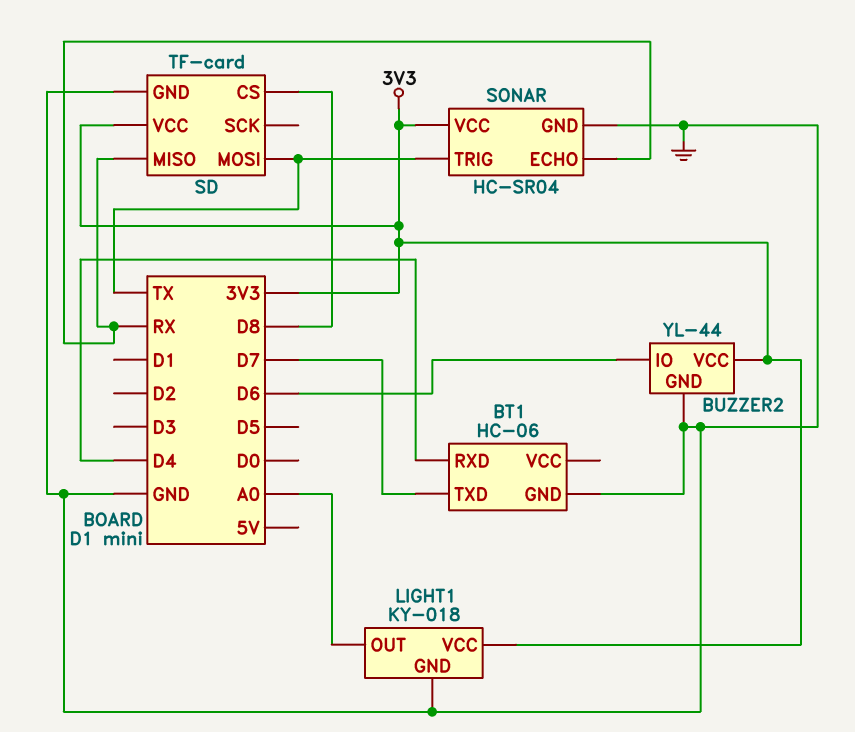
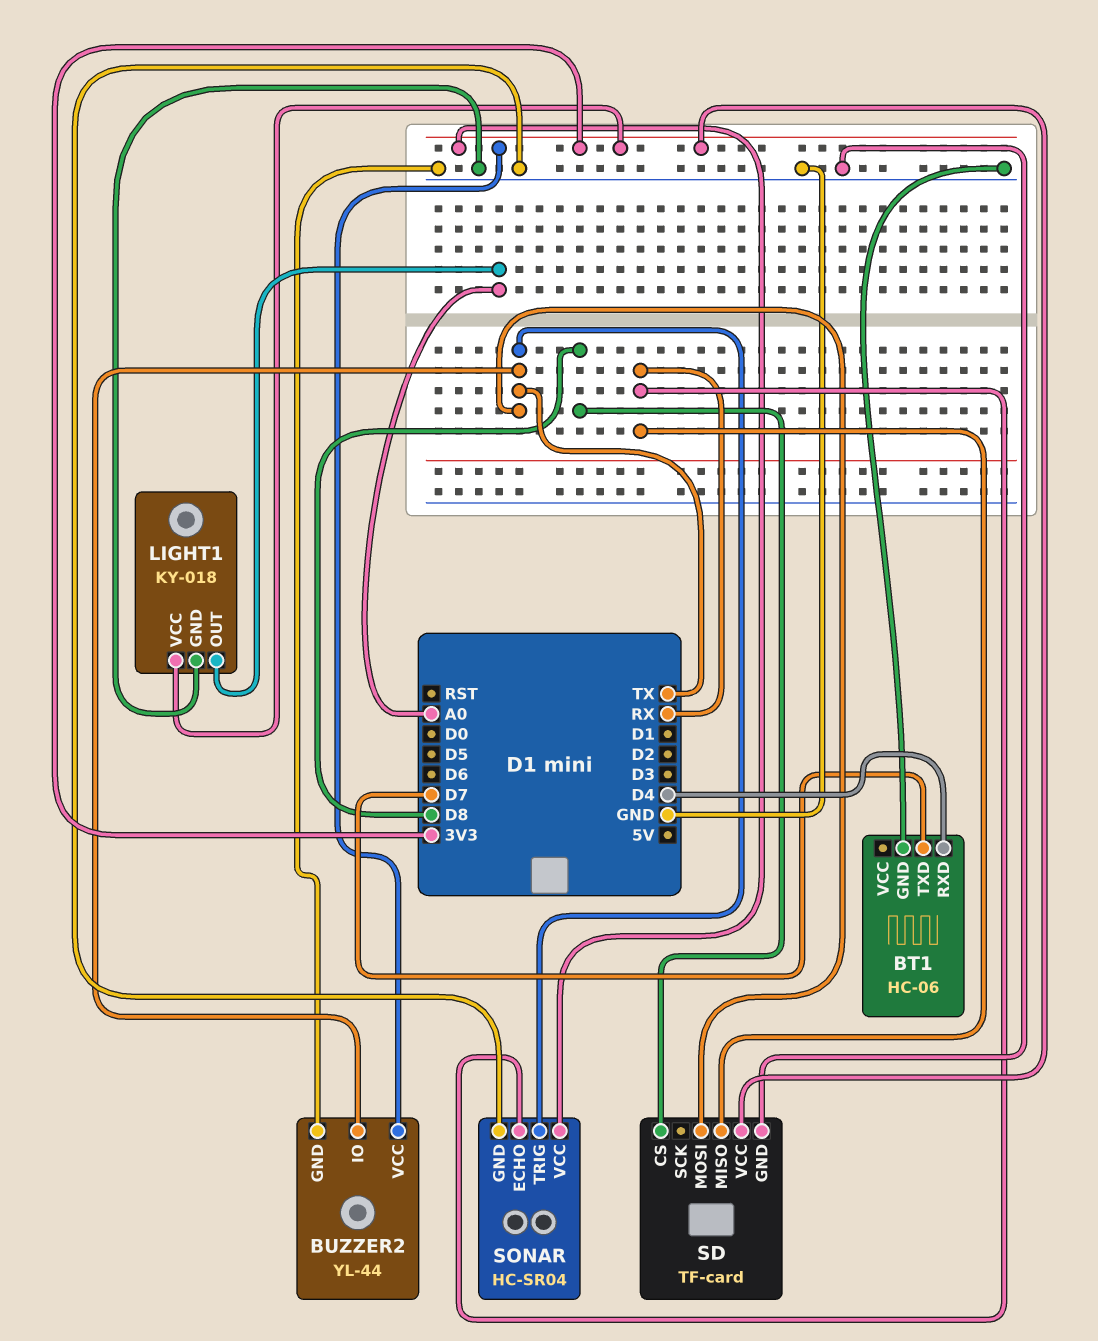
BUZZER2 pin IO: D6 -> TX

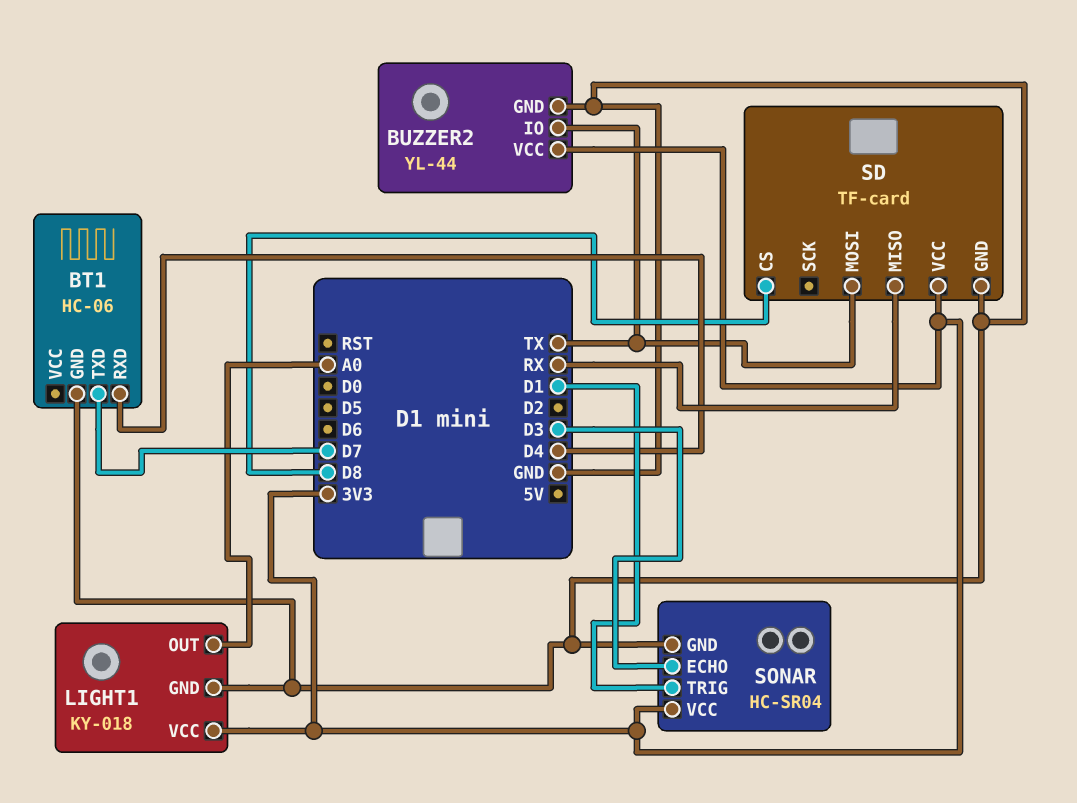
SONAR pin ECHO: RX -> D3
SONAR pin TRIG: TX -> D1

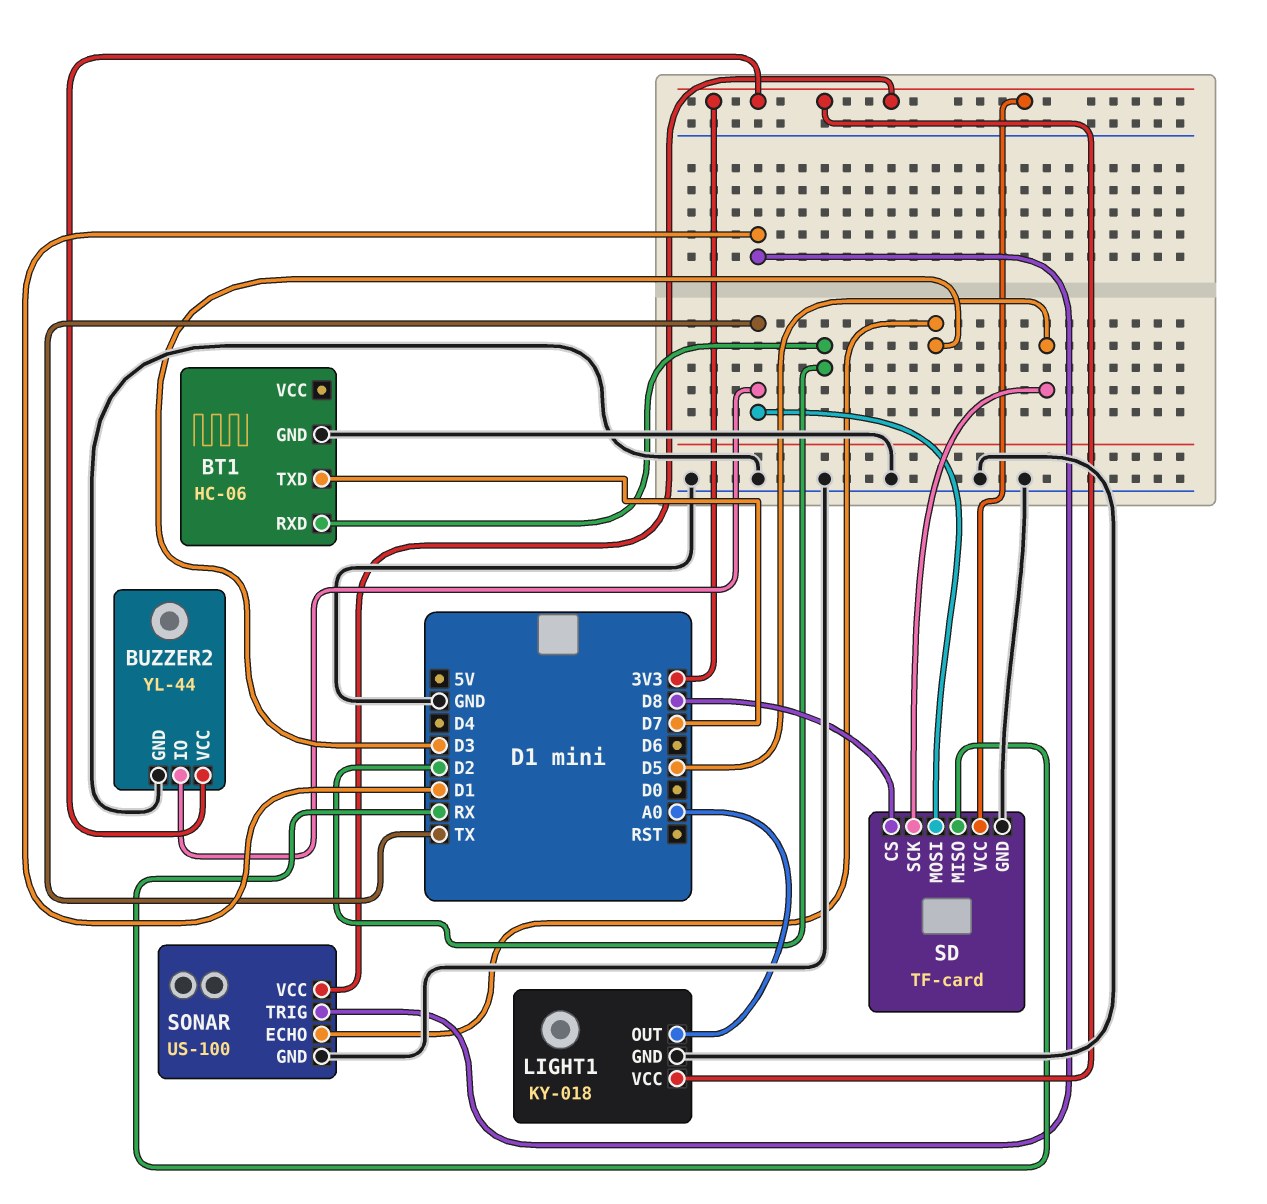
BT1 pin RXD: D4 -> D2
SD pin SCK: none -> D5
SONAR: HC-SR04 -> US-100

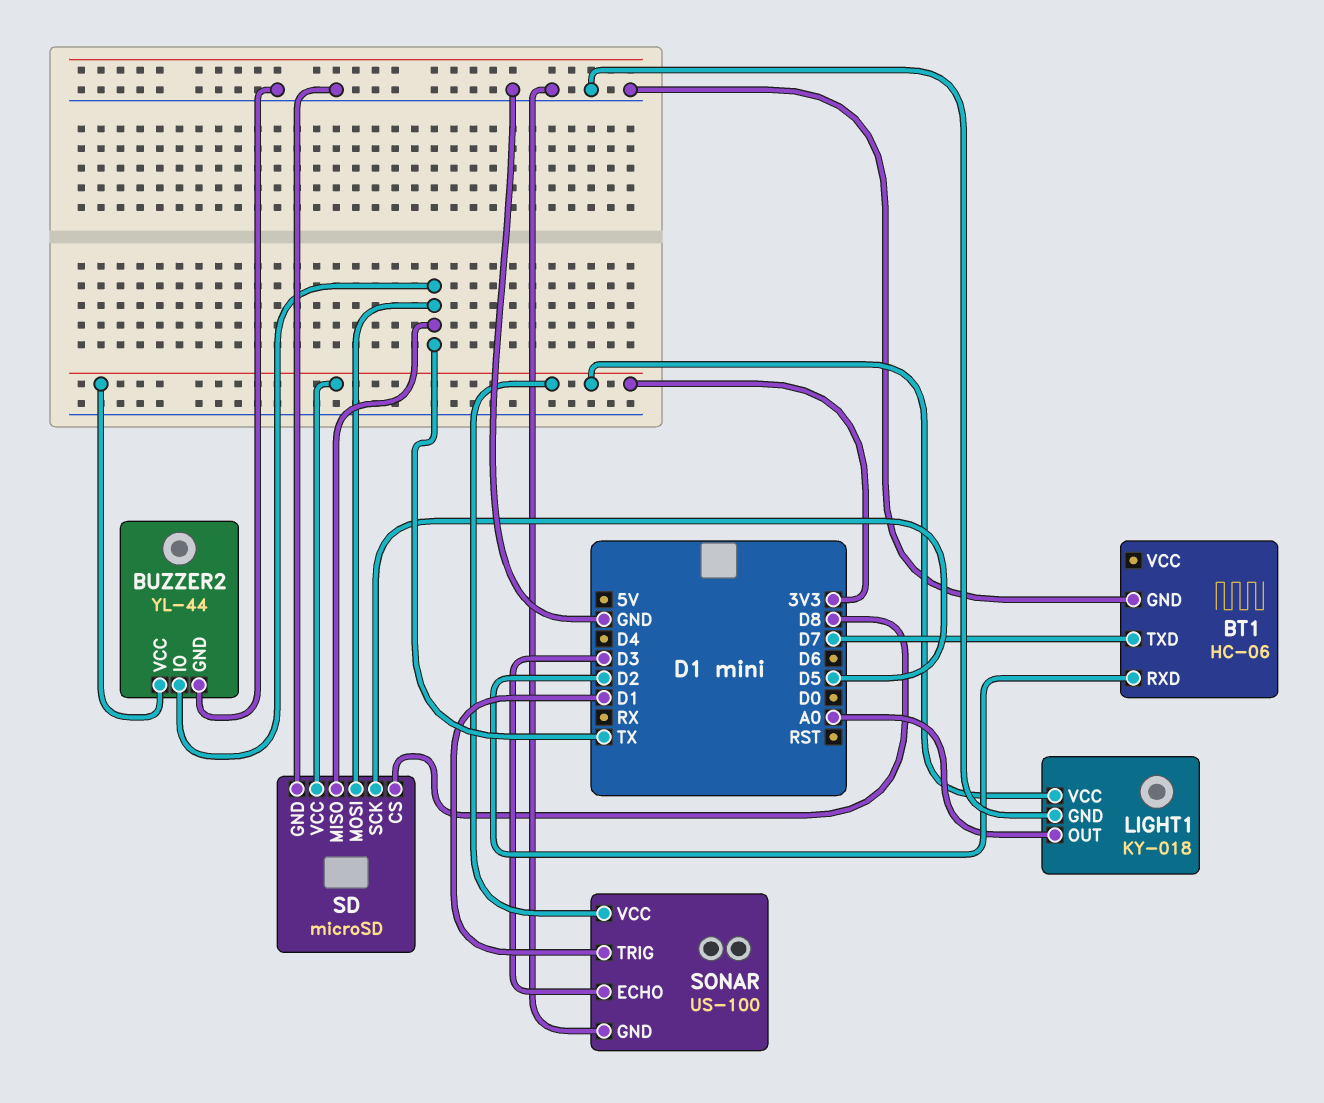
SD: TF-card -> microSD
SD pin MISO: RX -> TX

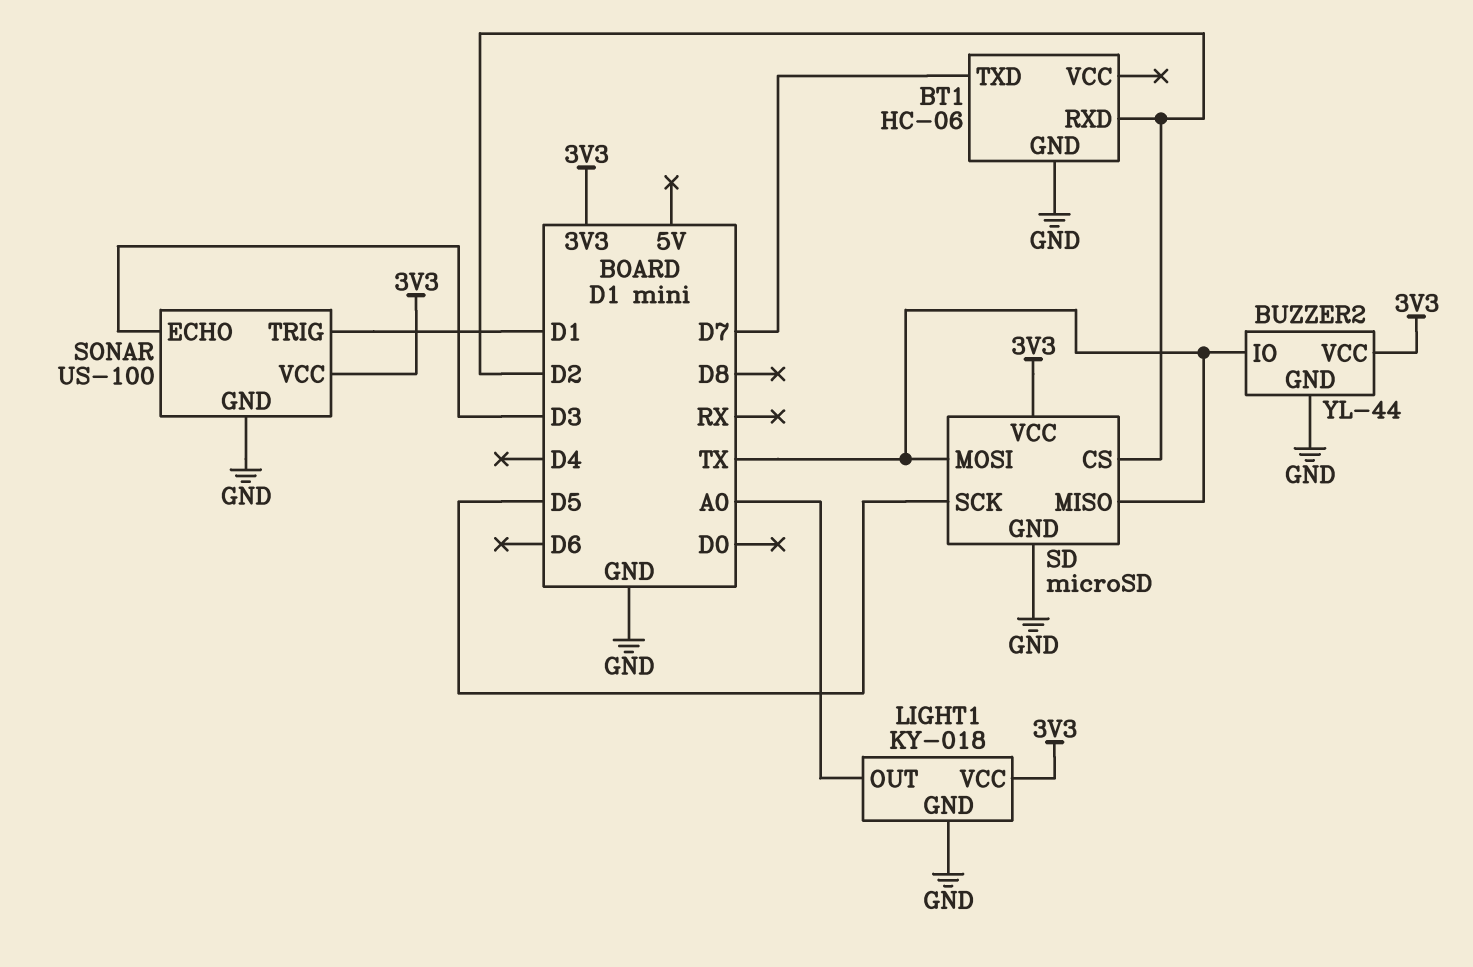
SD pin CS: D8 -> D2

